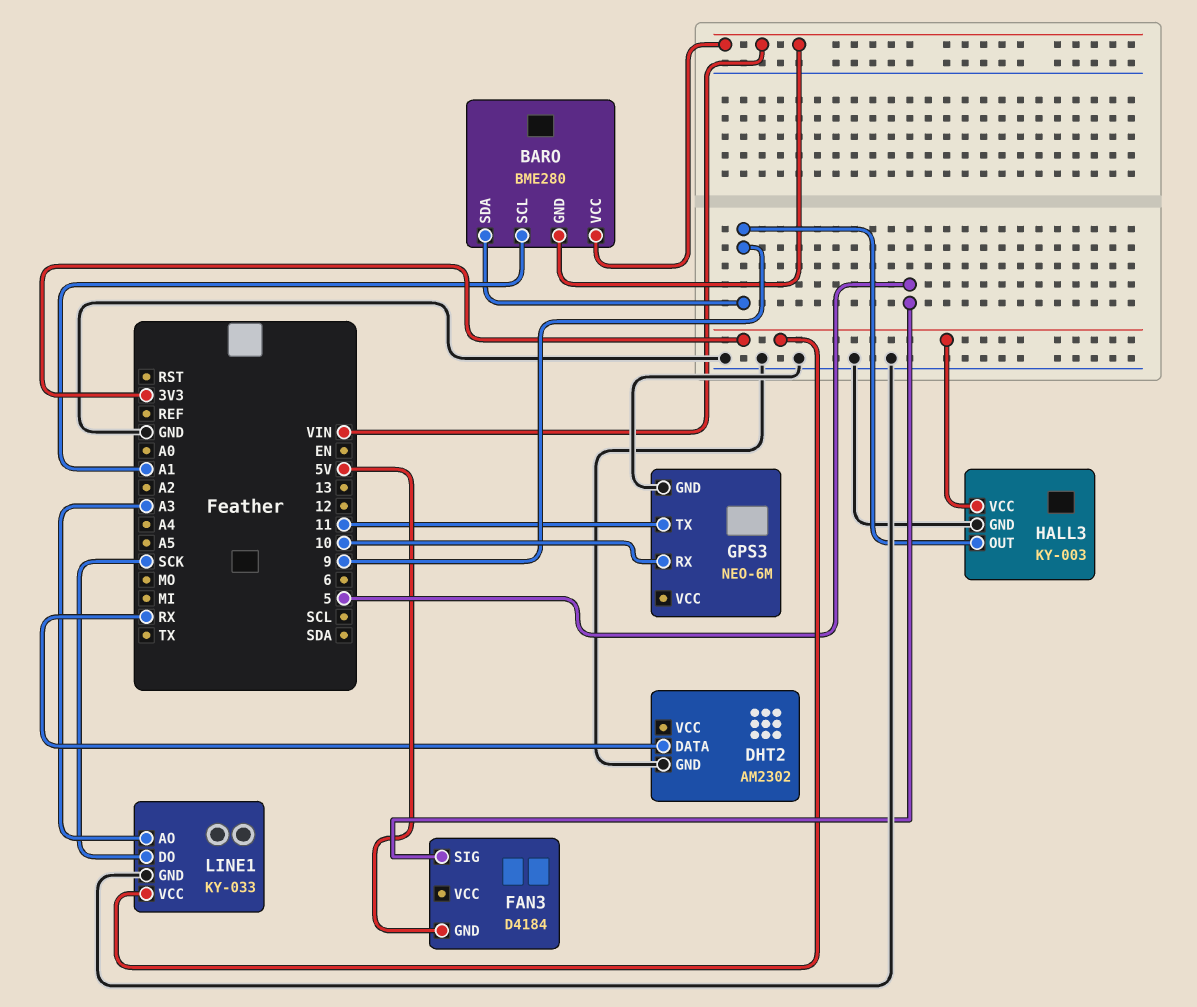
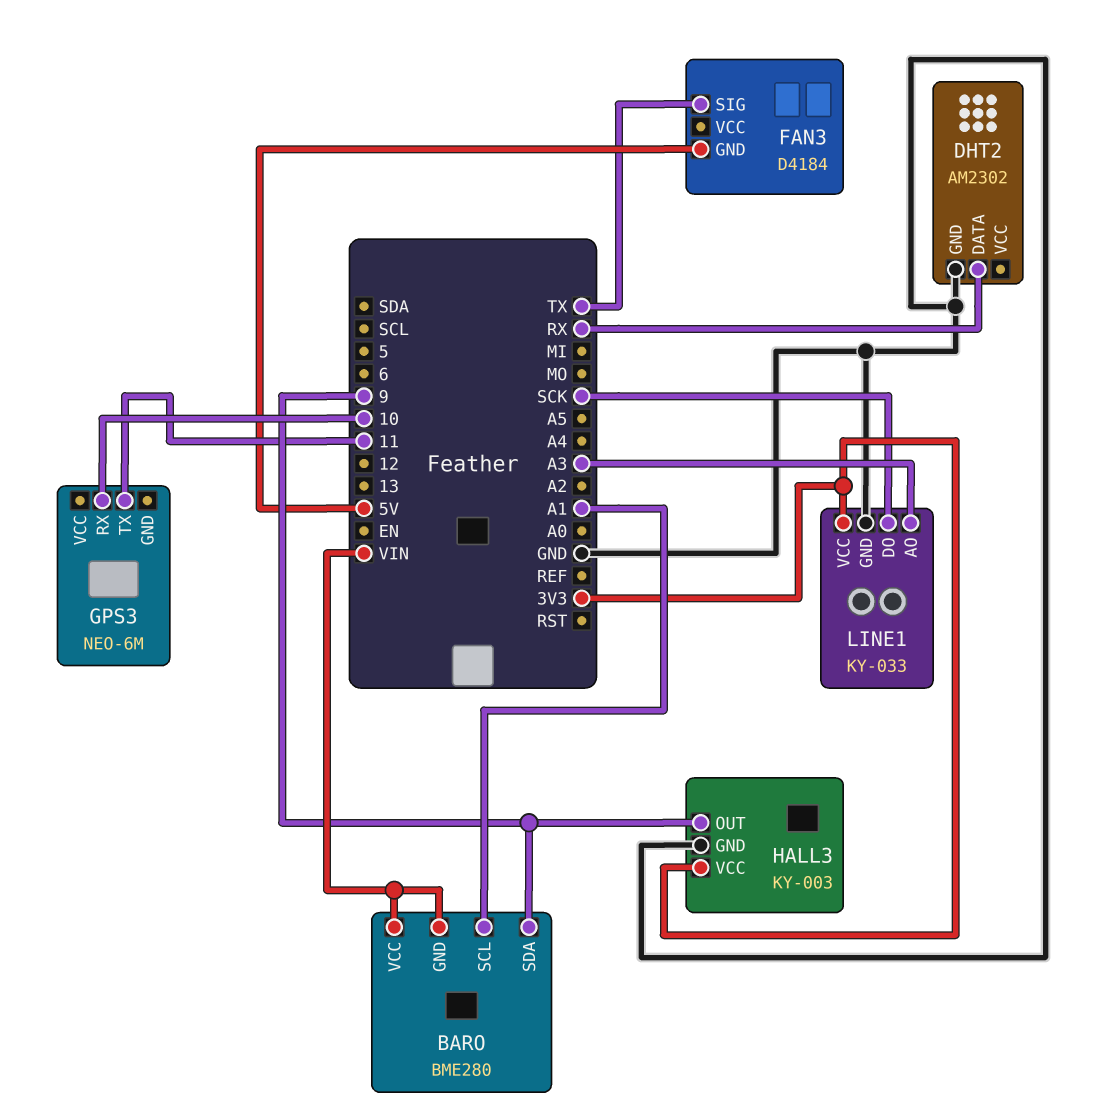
FAN3 pin SIG: 5 -> TX
GPS3 pin GND: GND -> none

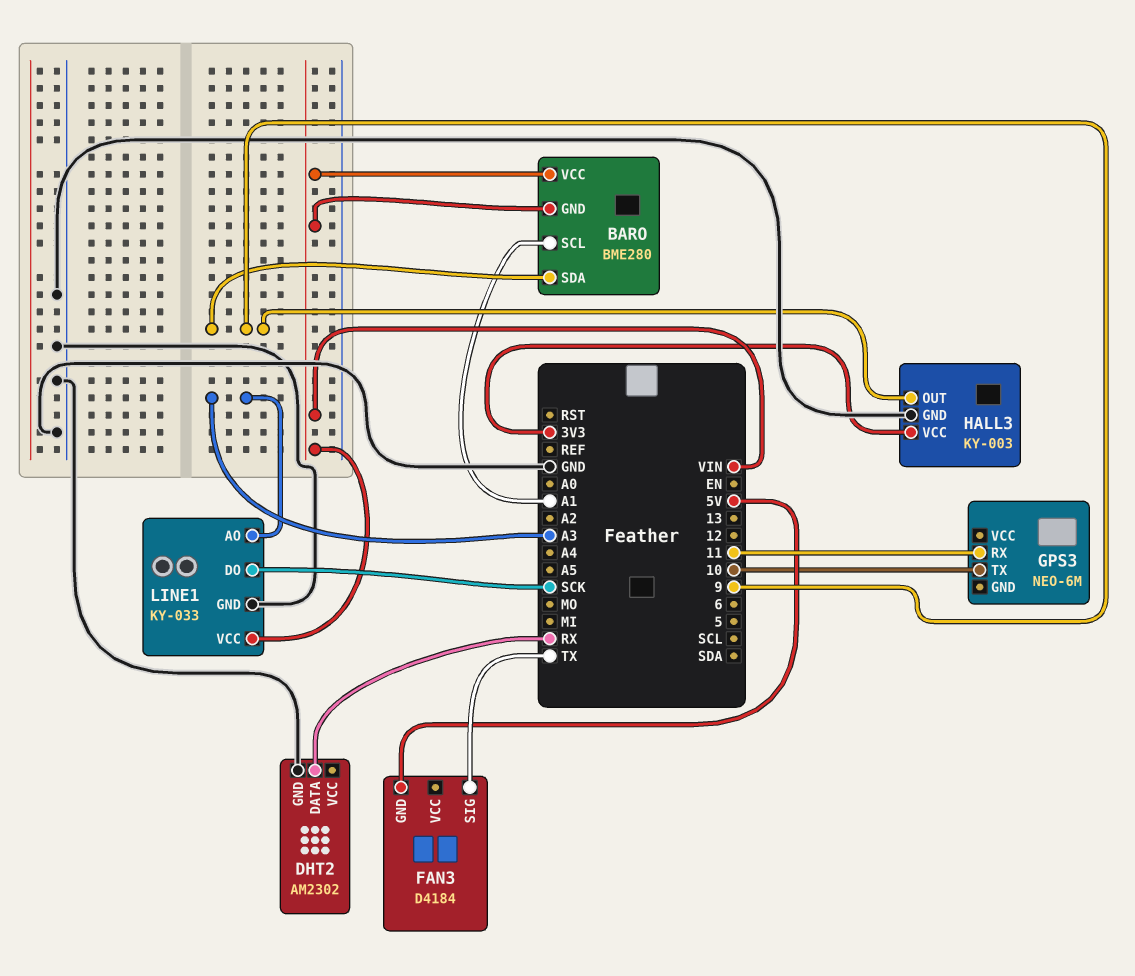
GPS3 pin RX: 10 -> 11
GPS3 pin TX: 11 -> 10
LINE1 pin VCC: 3V3 -> VIN

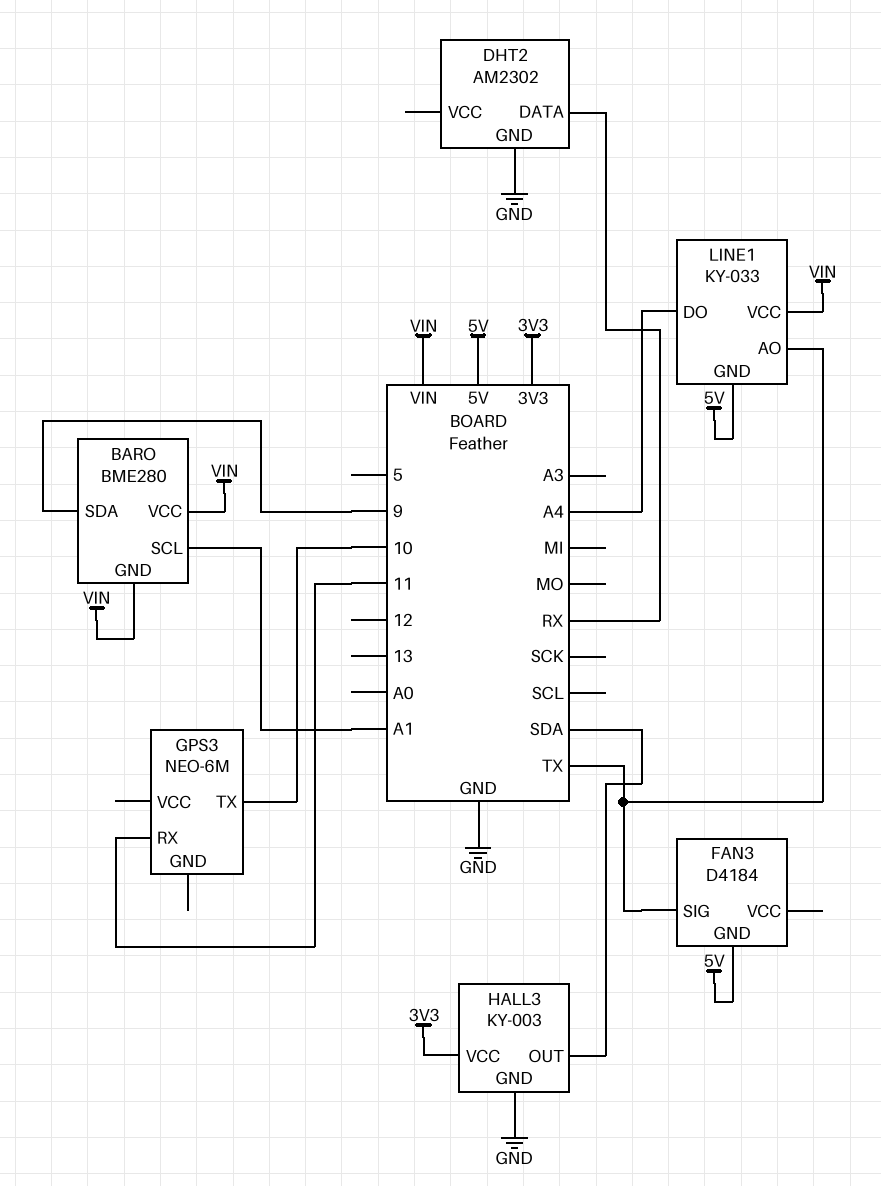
HALL3 pin OUT: 9 -> SDA
LINE1 pin AO: A3 -> TX
LINE1 pin DO: SCK -> A4
LINE1 pin GND: GND -> 5V

